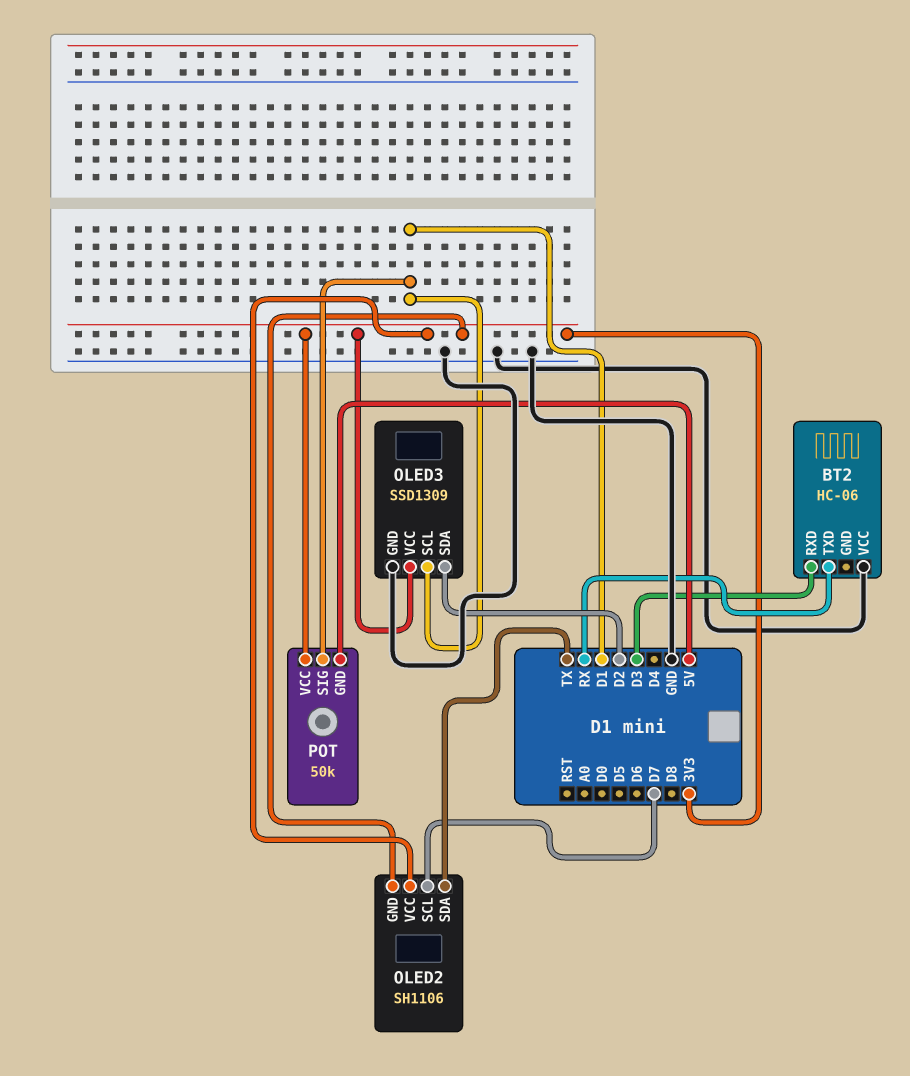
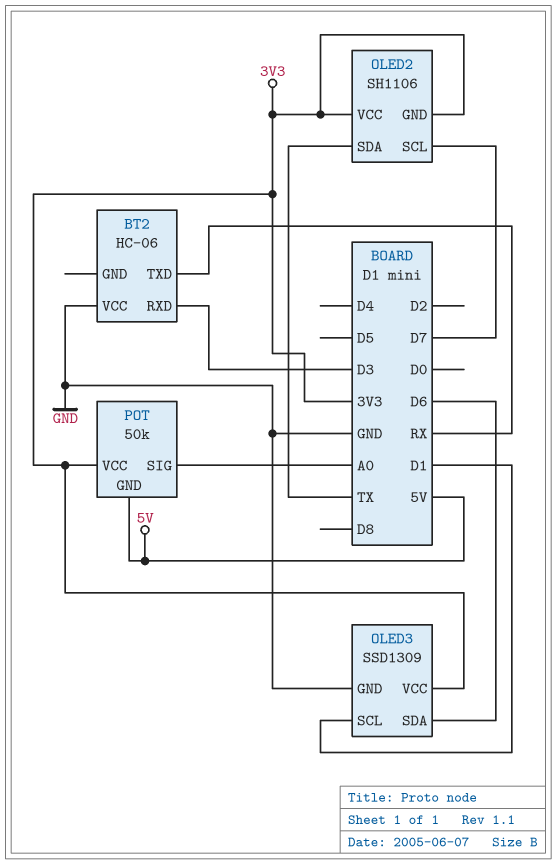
OLED3 pin SDA: D2 -> D6
POT pin SIG: D1 -> A0

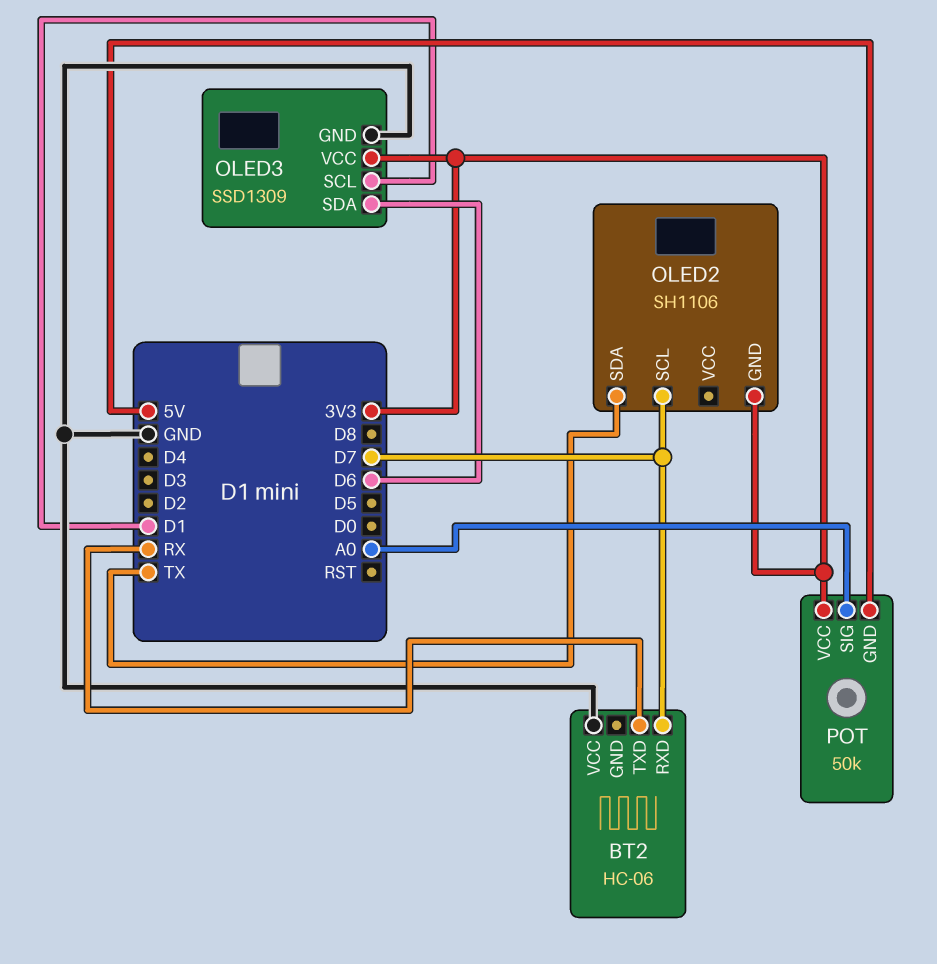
BT2 pin RXD: D3 -> D7
OLED2 pin VCC: 3V3 -> none

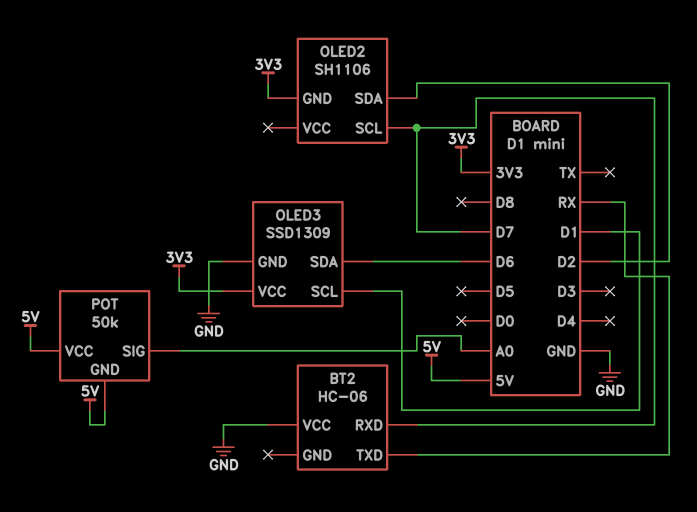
OLED2 pin SDA: TX -> D2
POT pin VCC: 3V3 -> 5V

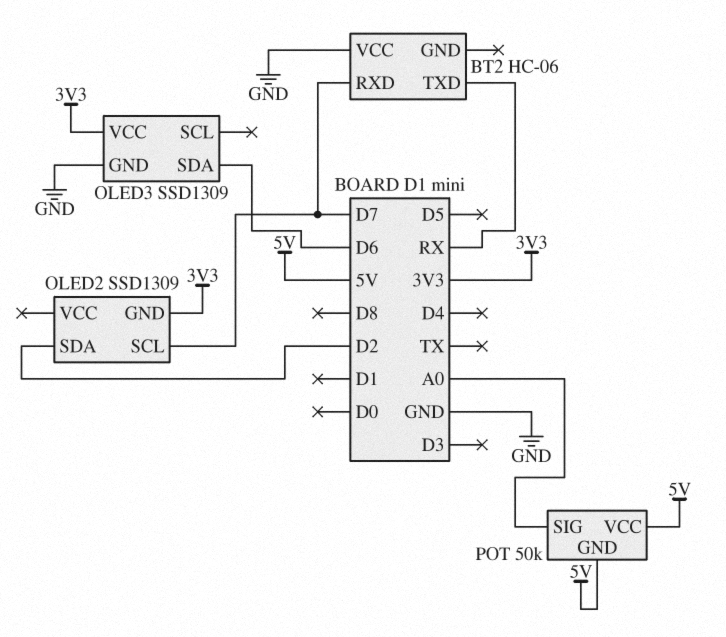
OLED2: SH1106 -> SSD1309
OLED3 pin SCL: D1 -> none

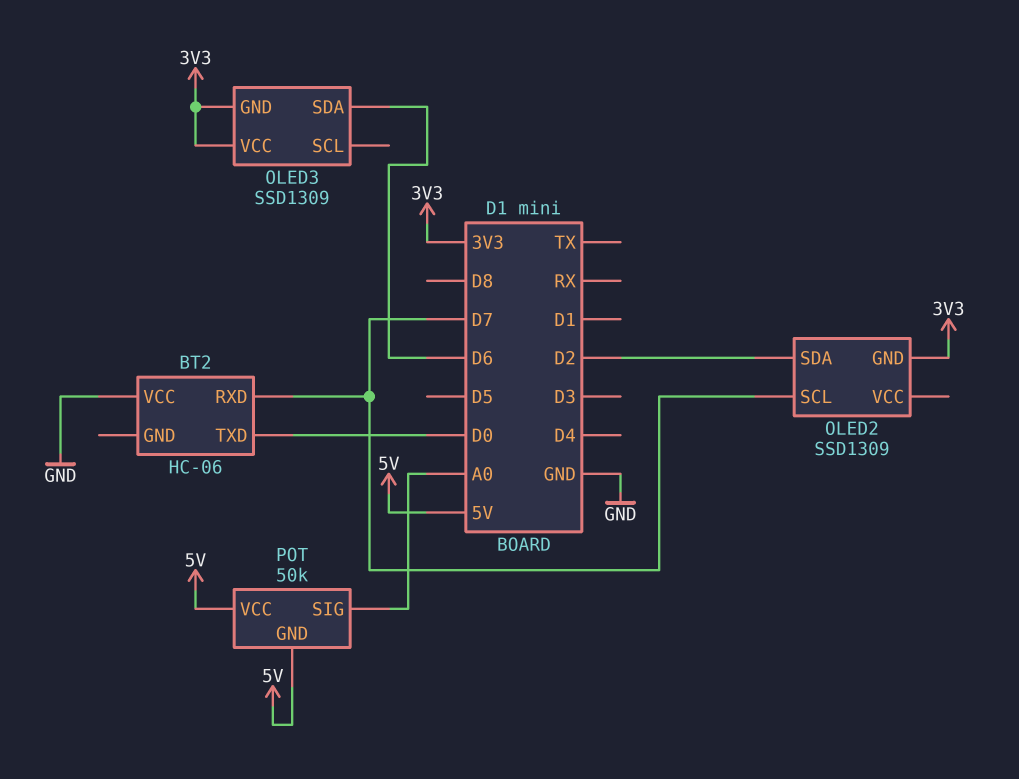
BT2 pin TXD: RX -> D0
OLED3 pin GND: GND -> 3V3

